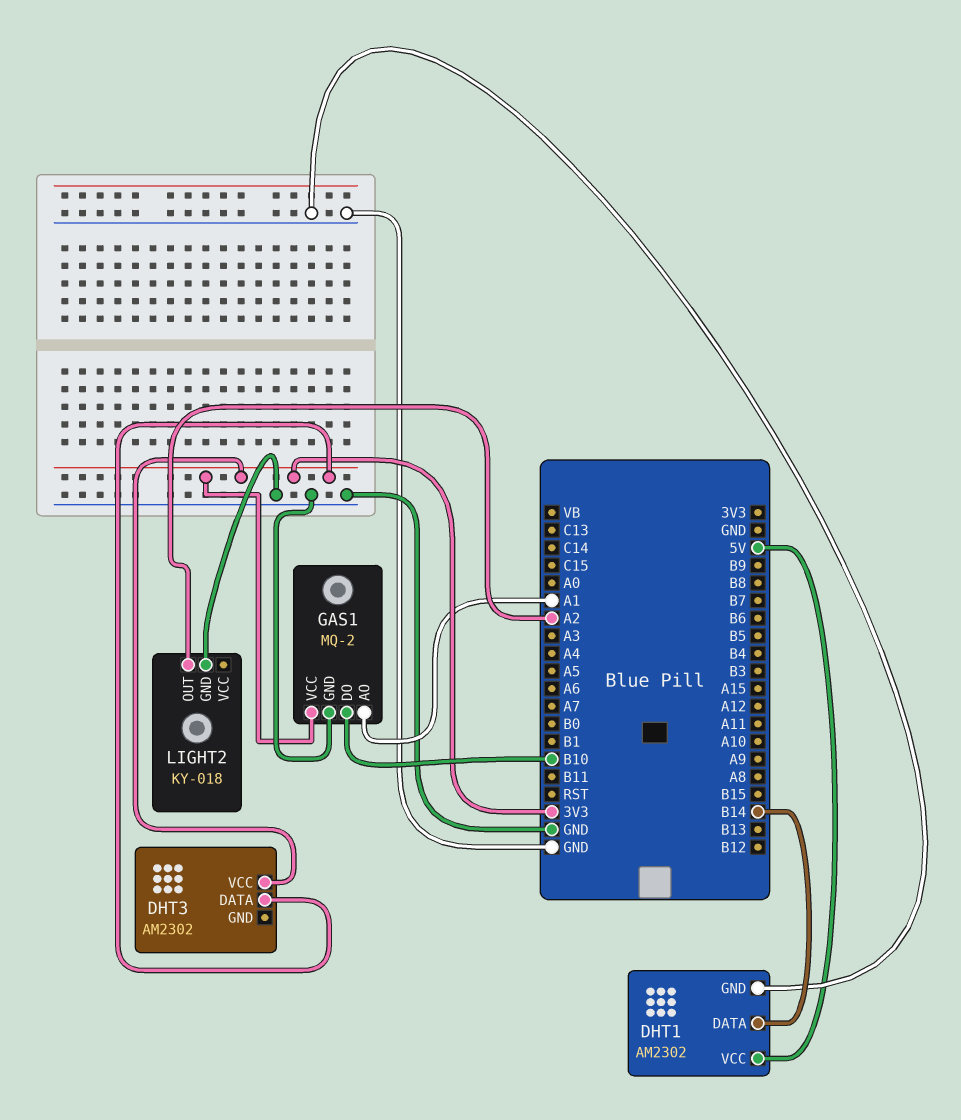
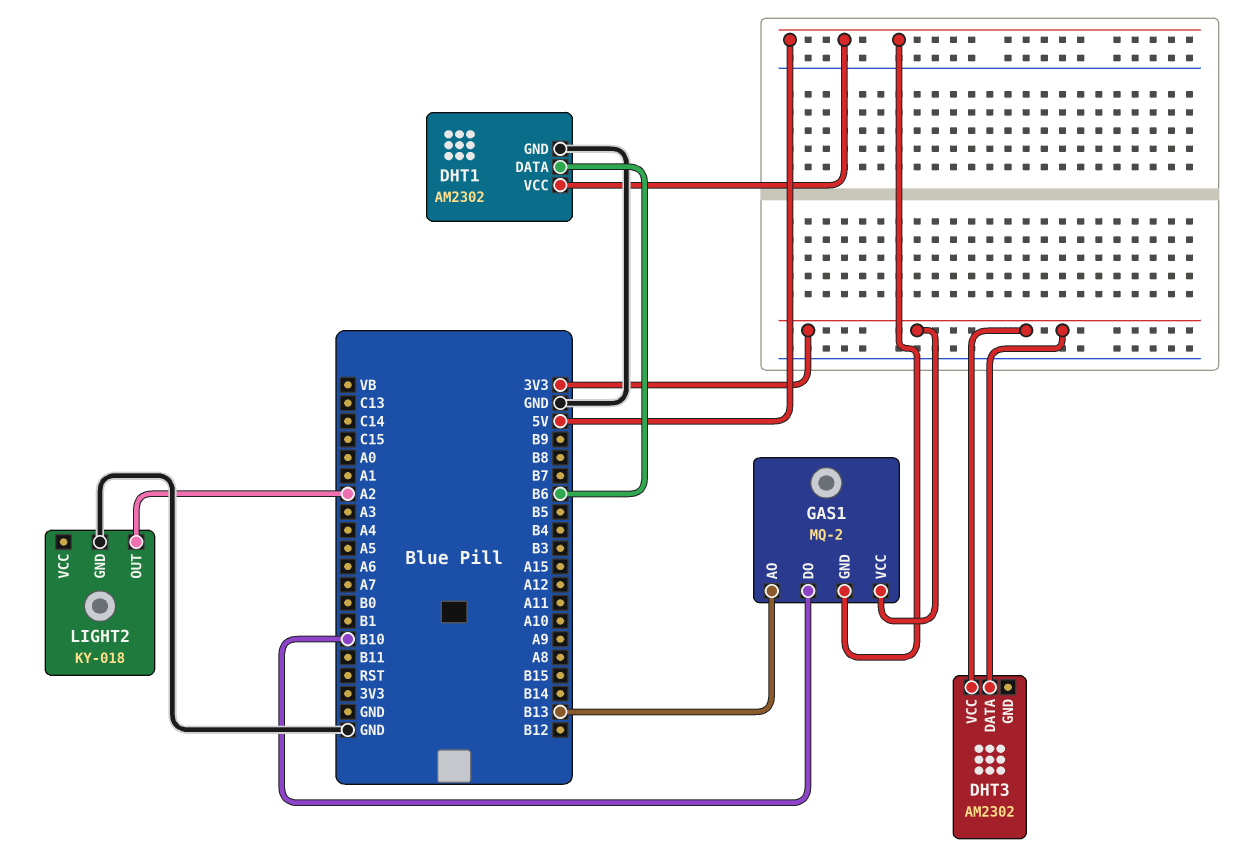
DHT1 pin DATA: B14 -> B6
GAS1 pin AO: A1 -> B13
GAS1 pin GND: GND -> 5V

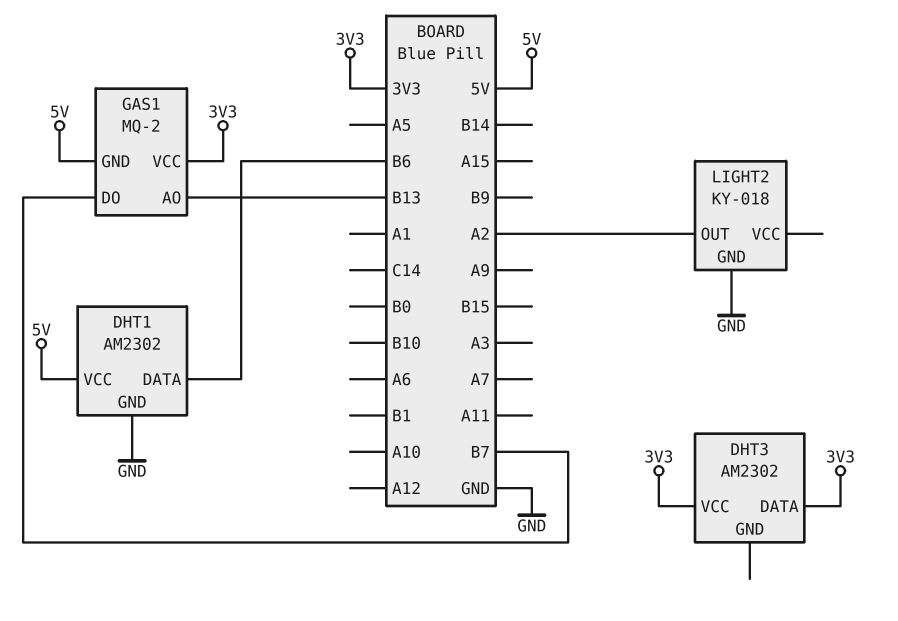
GAS1 pin DO: B10 -> B7

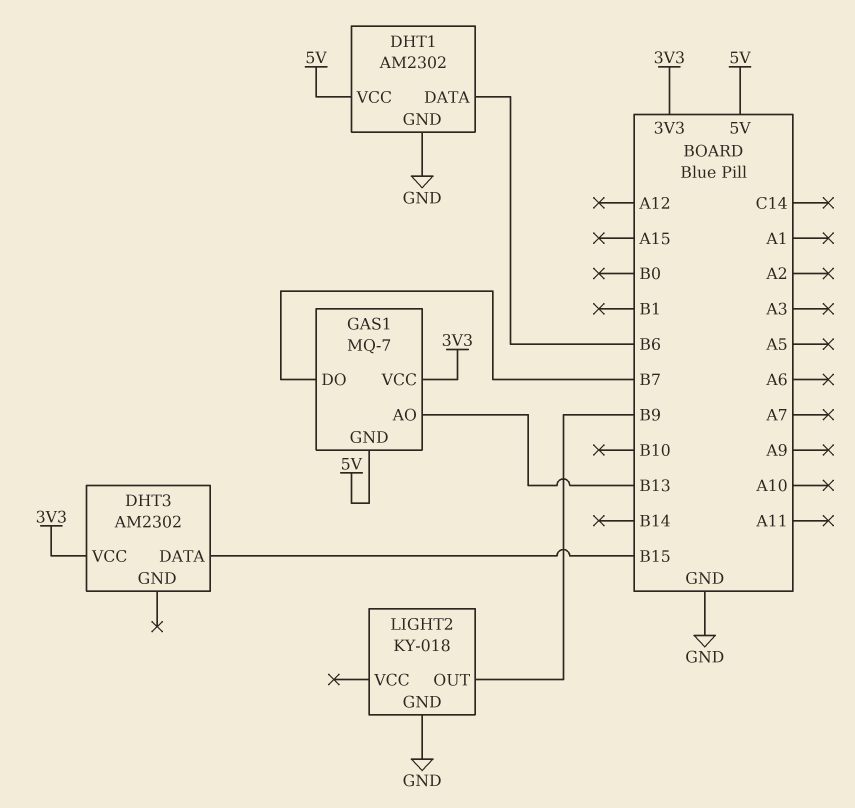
DHT3 pin DATA: 3V3 -> B15
GAS1: MQ-2 -> MQ-7
LIGHT2 pin OUT: A2 -> B9

